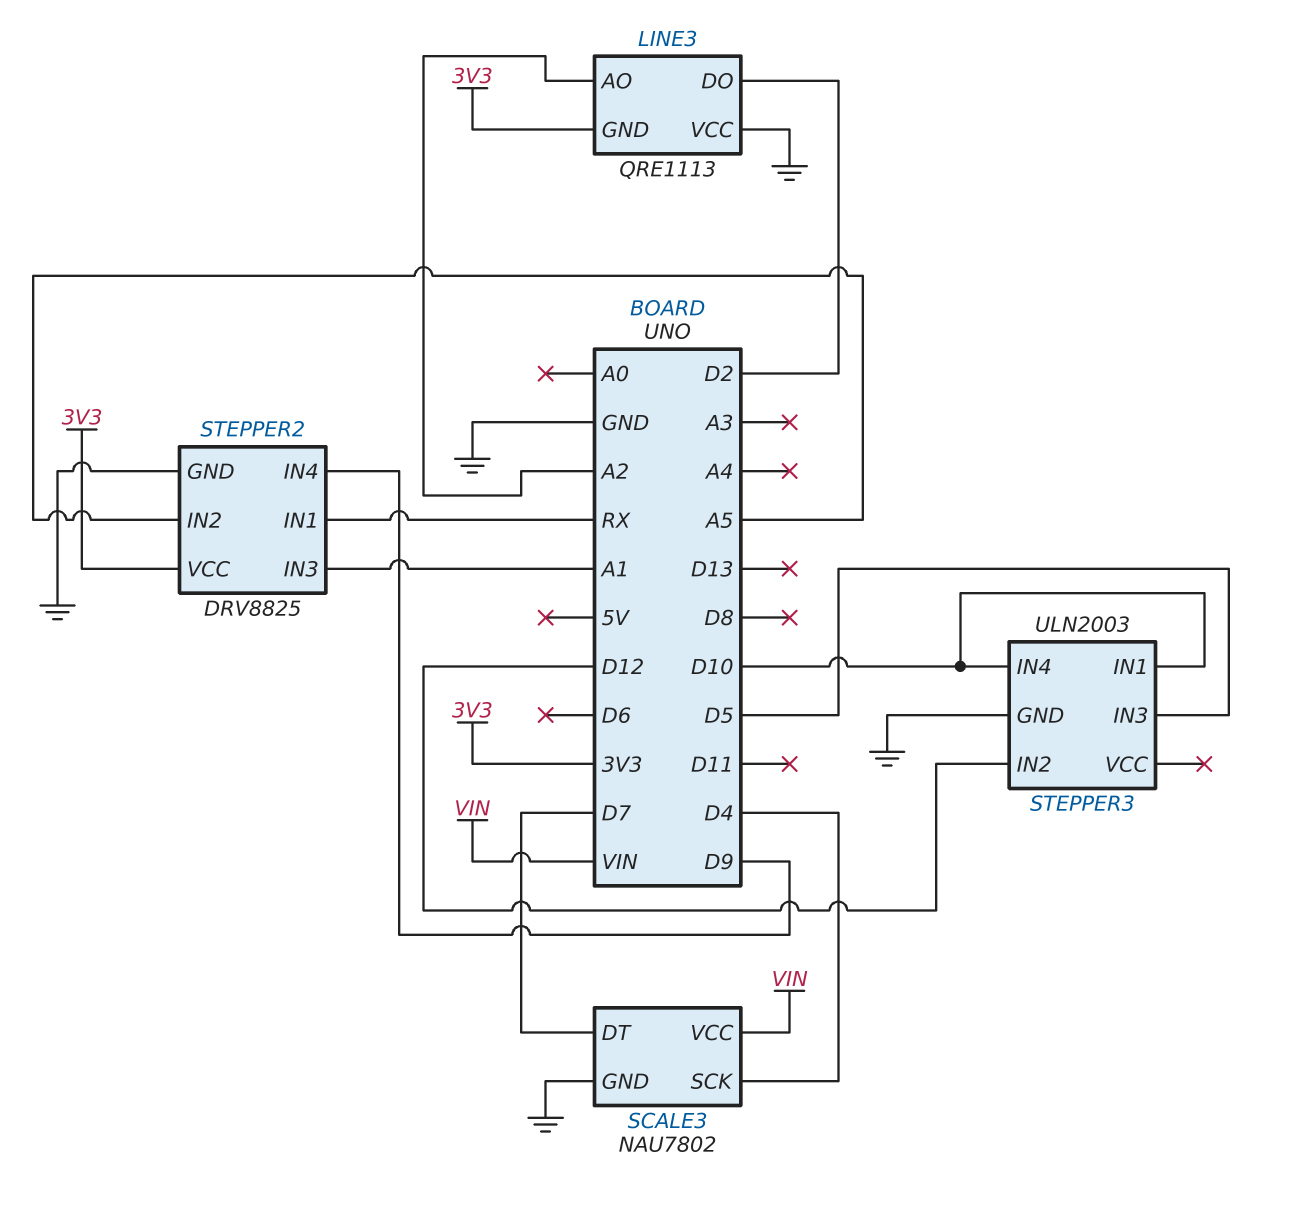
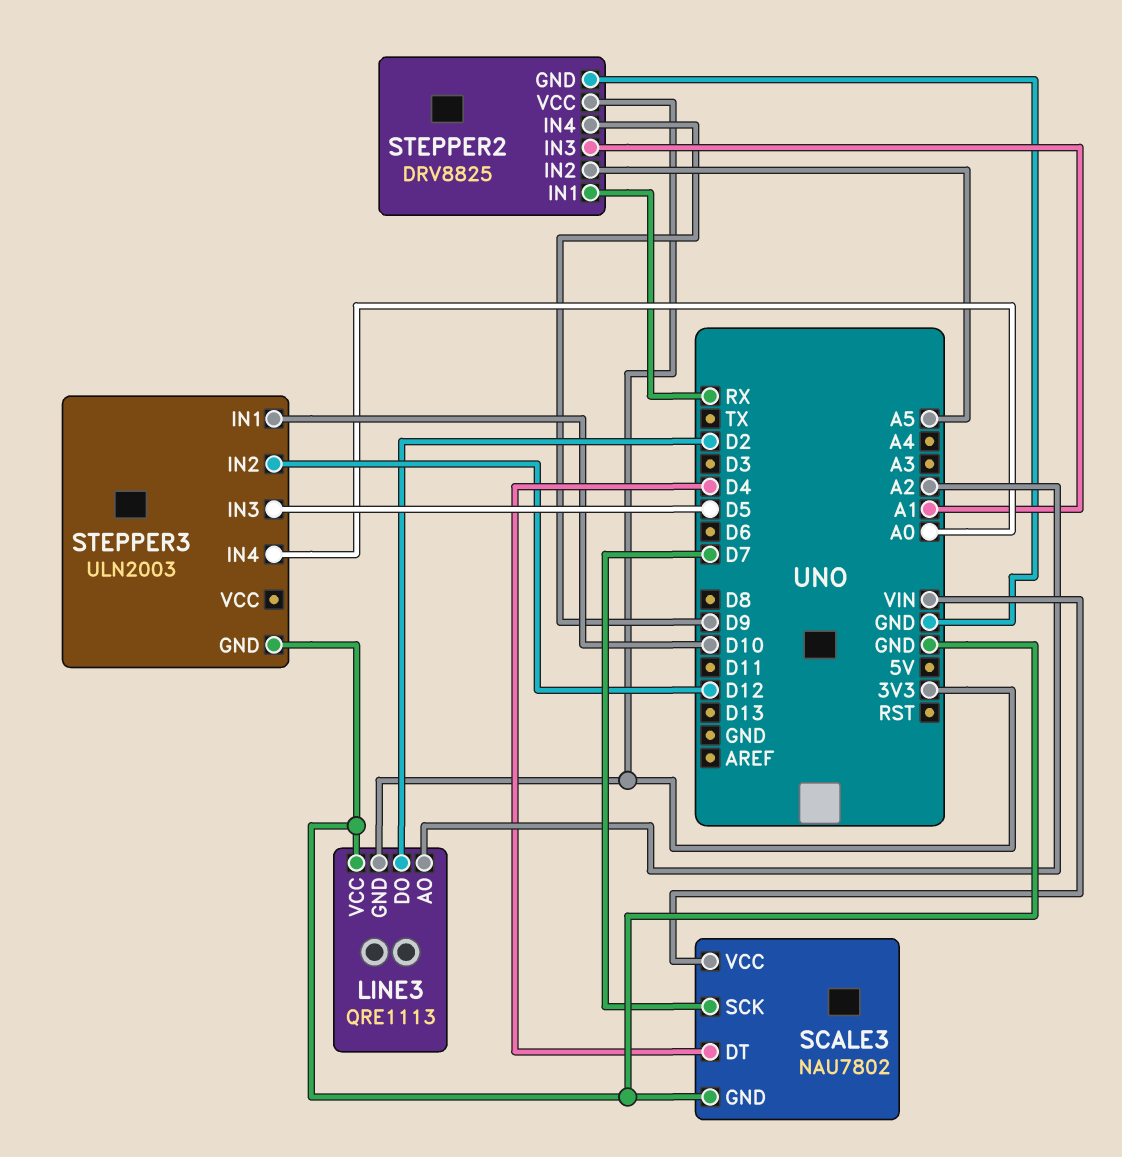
SCALE3 pin DT: D7 -> D4
SCALE3 pin SCK: D4 -> D7
STEPPER3 pin IN4: D10 -> A0

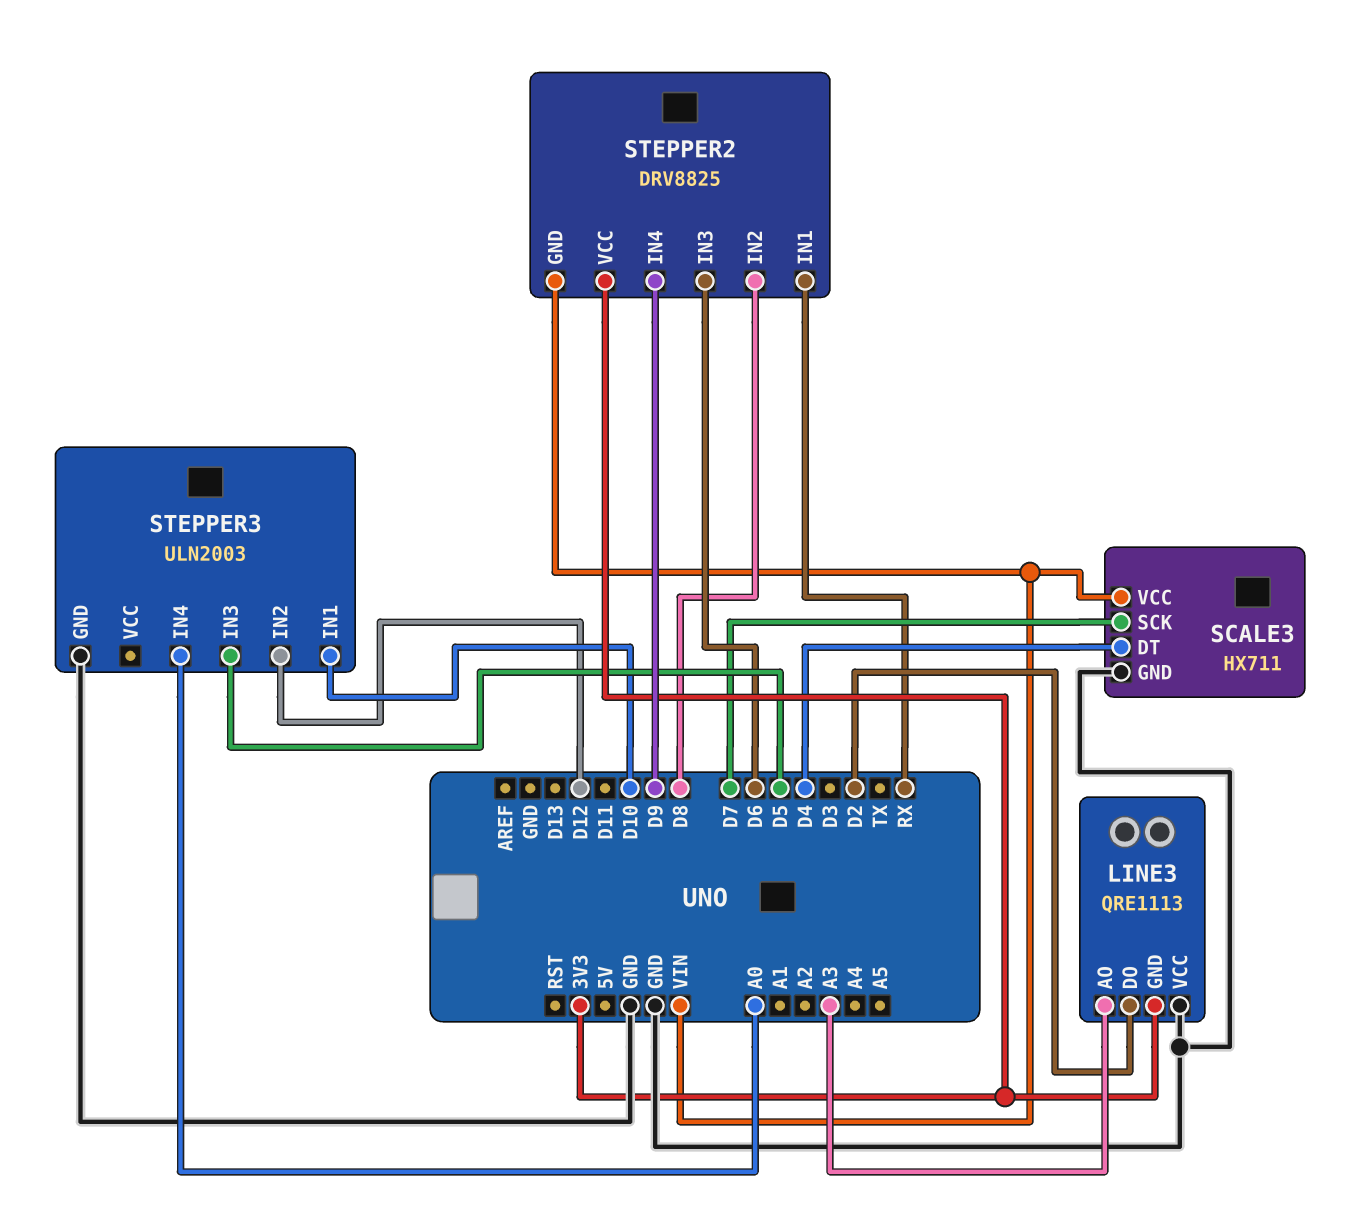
LINE3 pin AO: A2 -> A3
SCALE3: NAU7802 -> HX711
STEPPER2 pin GND: GND -> VIN
STEPPER2 pin IN2: A5 -> D8
STEPPER2 pin IN3: A1 -> D6

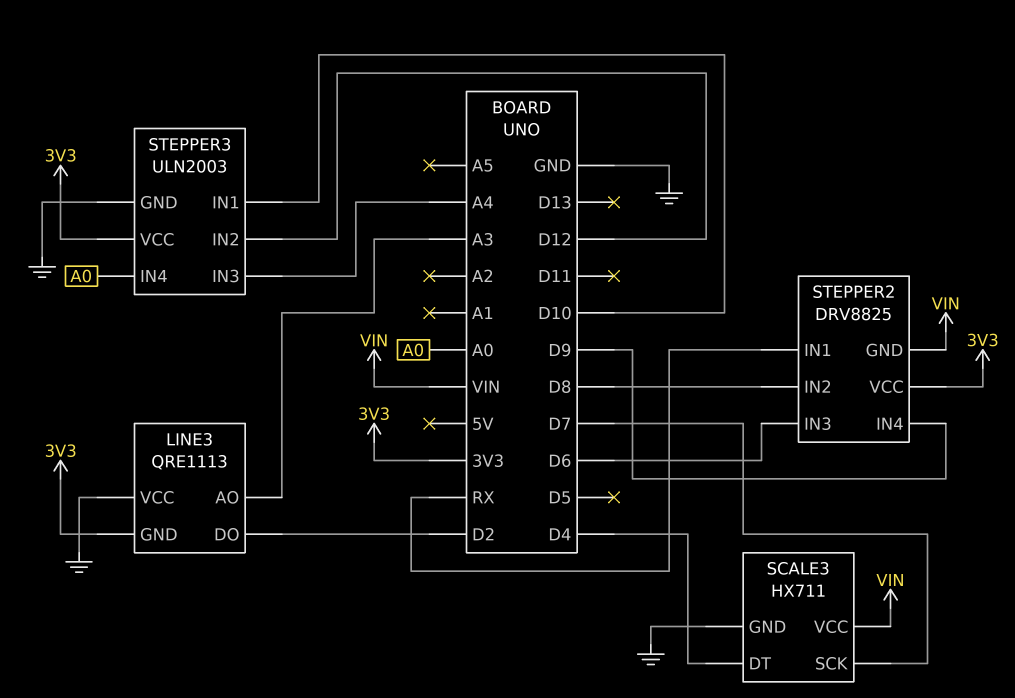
STEPPER3 pin IN3: D5 -> A4
STEPPER3 pin VCC: none -> 3V3

